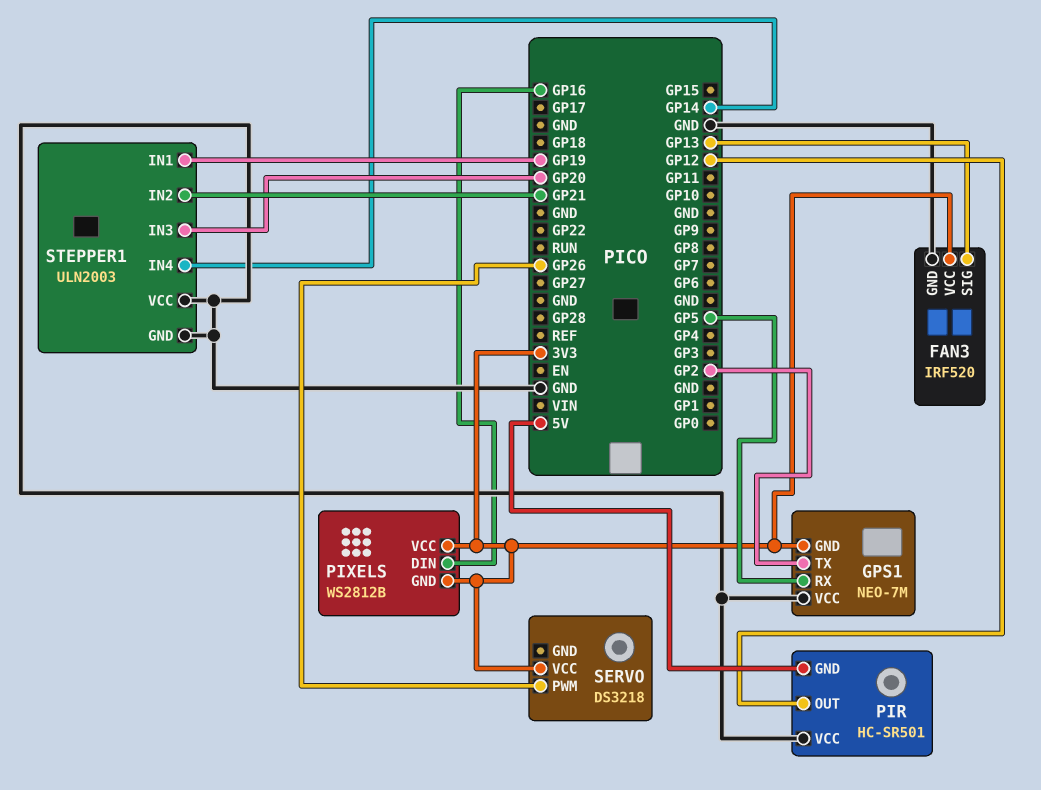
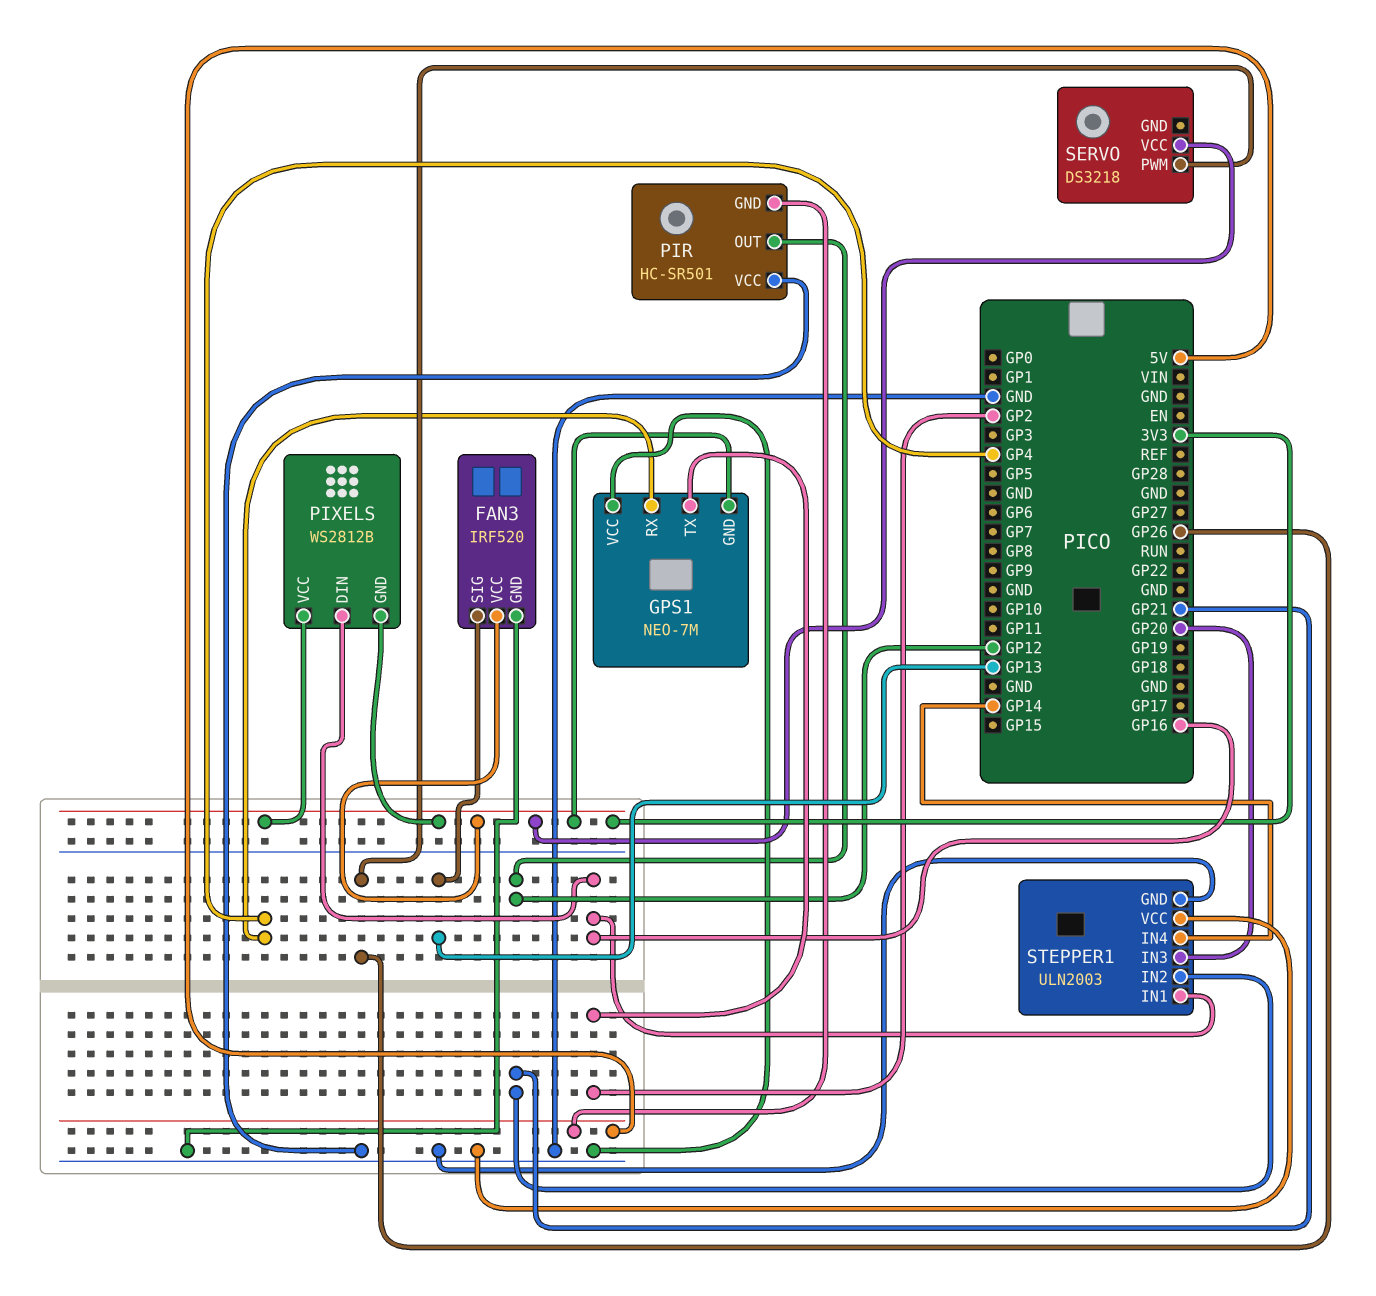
GPS1 pin RX: GP5 -> GP4
STEPPER1 pin IN1: GP19 -> GP16

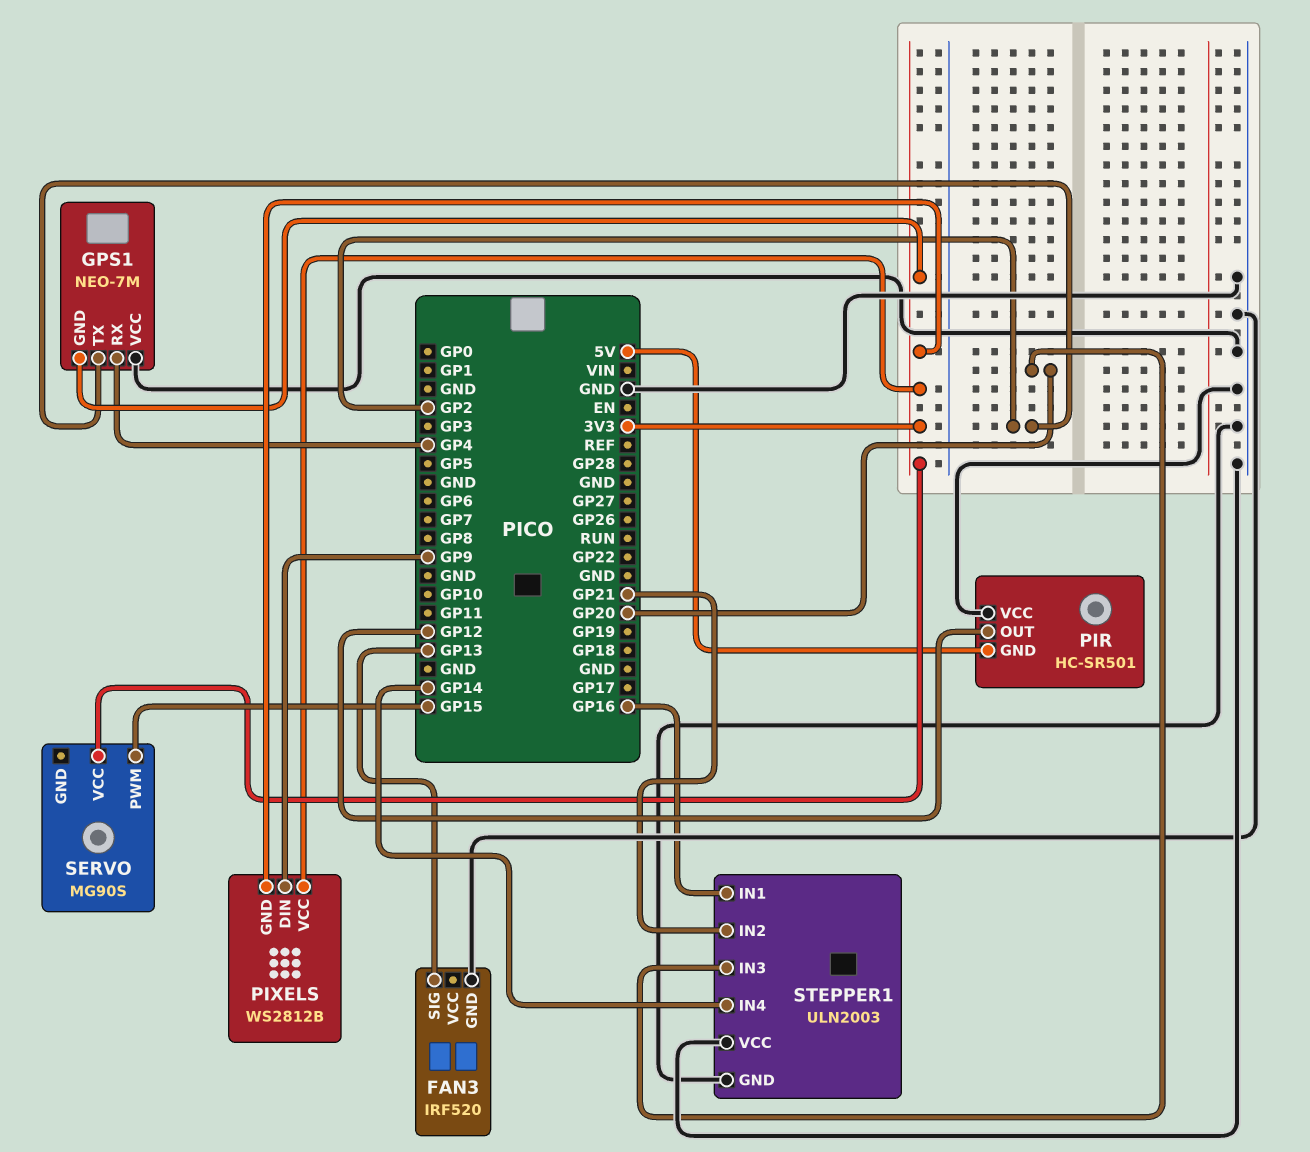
FAN3 pin VCC: 3V3 -> none
PIXELS pin DIN: GP16 -> GP9
SERVO: DS3218 -> MG90S
SERVO pin PWM: GP26 -> GP15

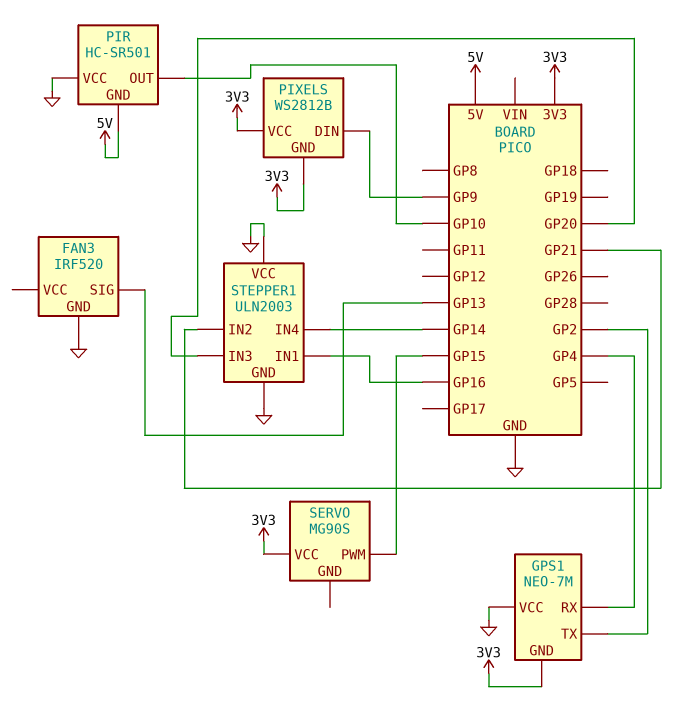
PIR pin OUT: GP12 -> GP10

